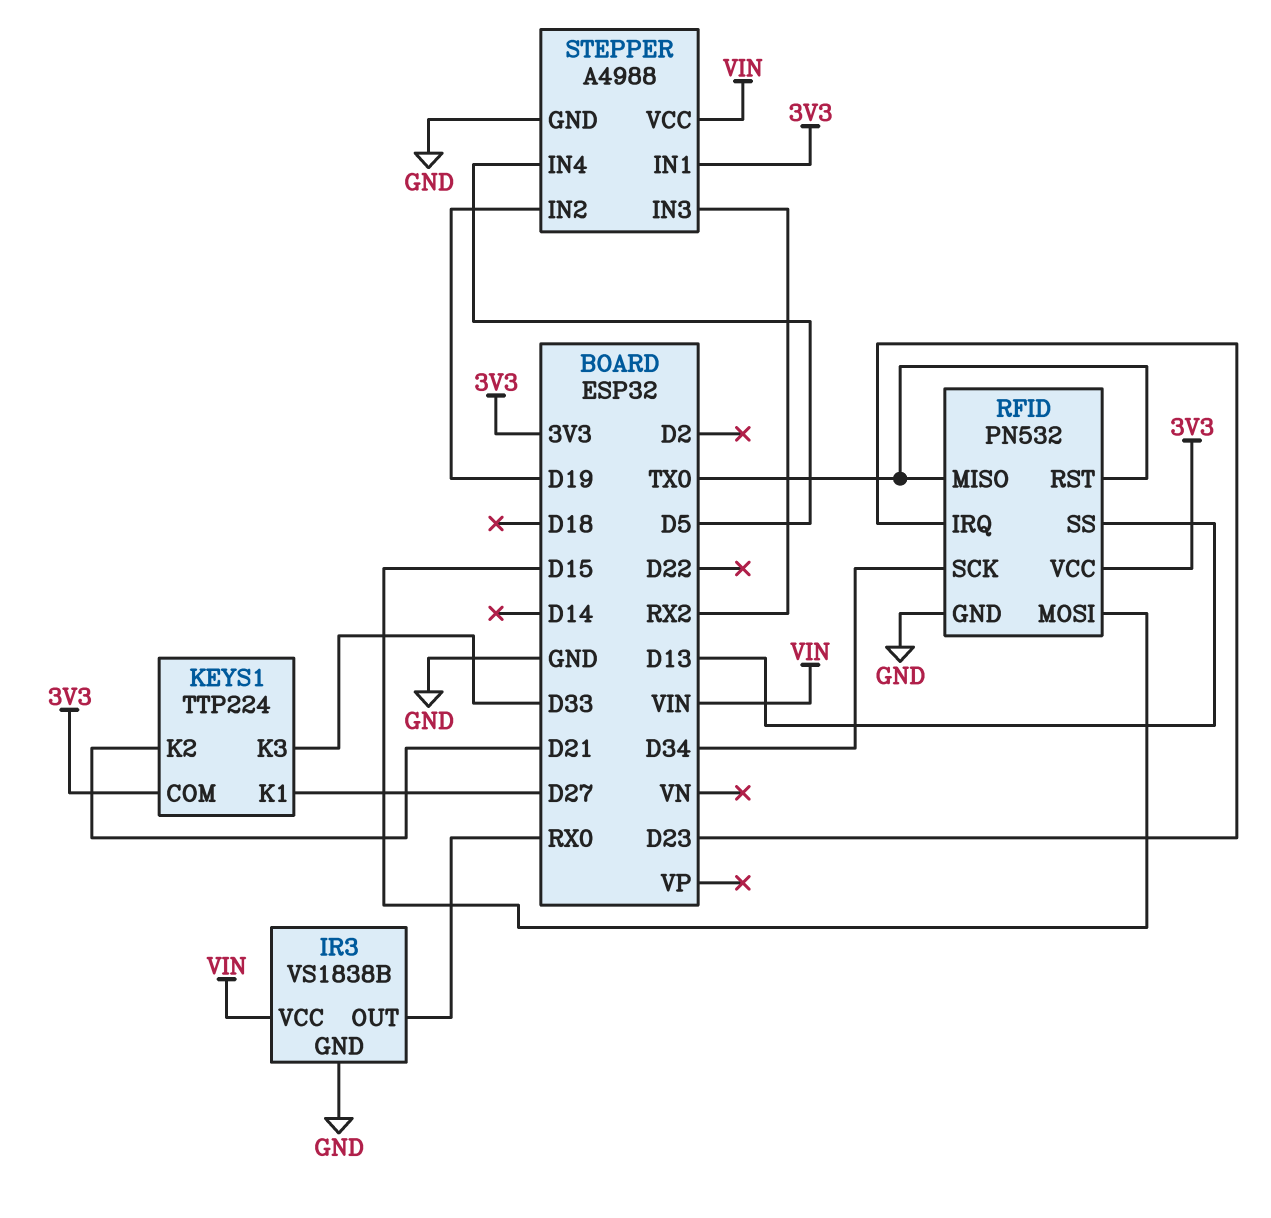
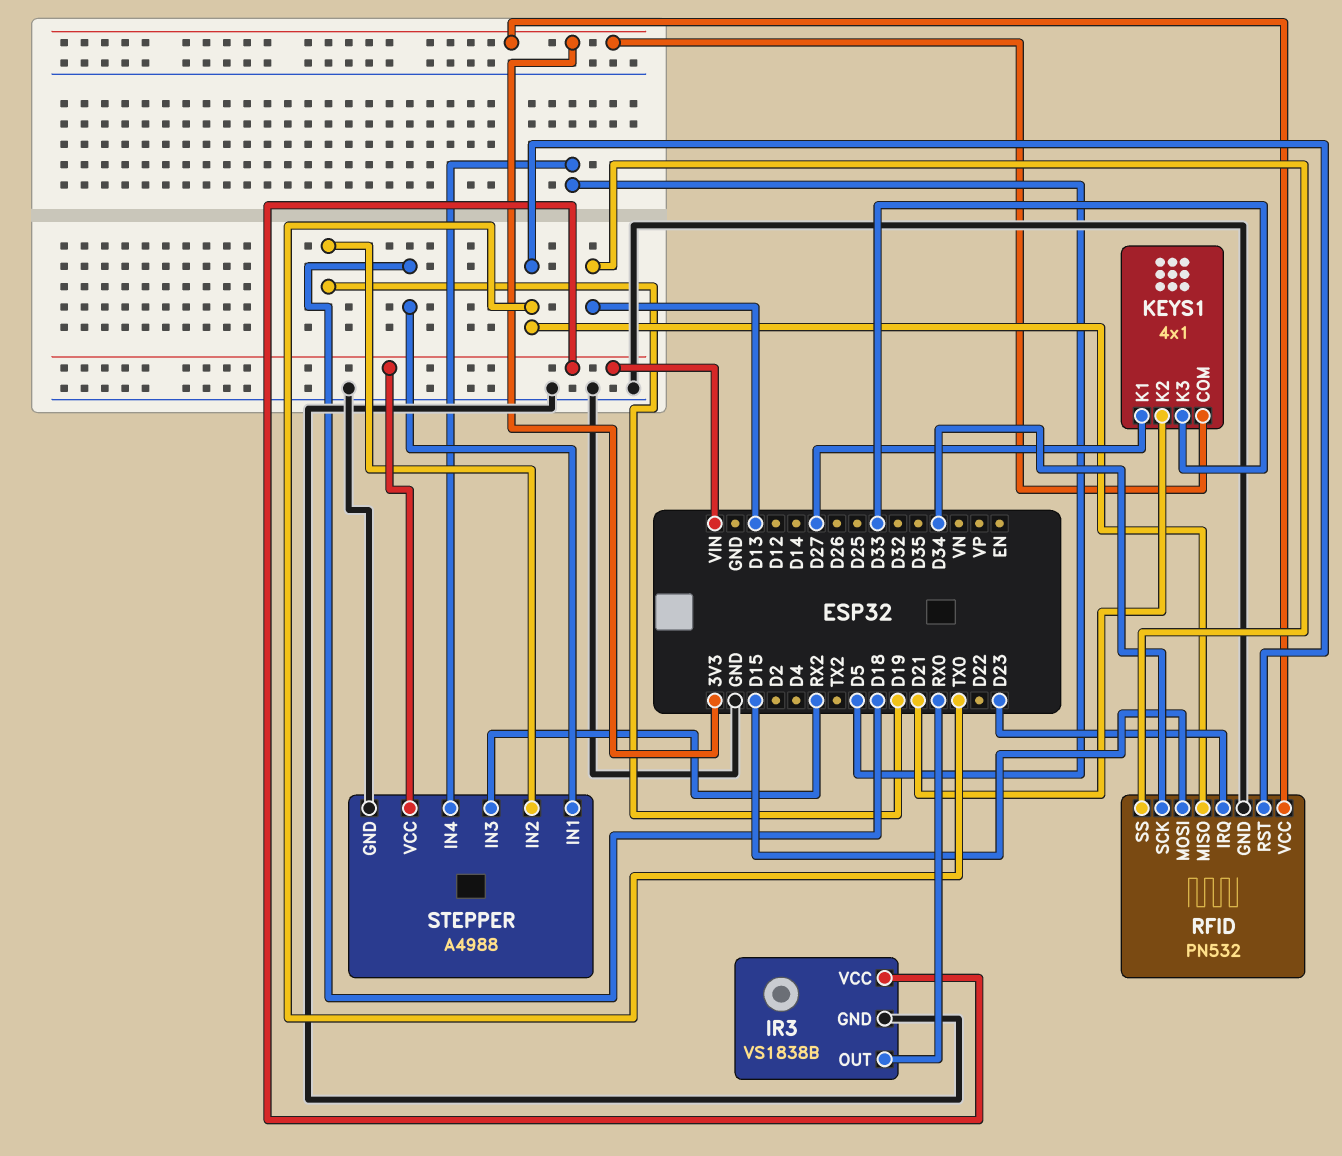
KEYS1: TTP224 -> 4x1
STEPPER pin IN1: 3V3 -> D18

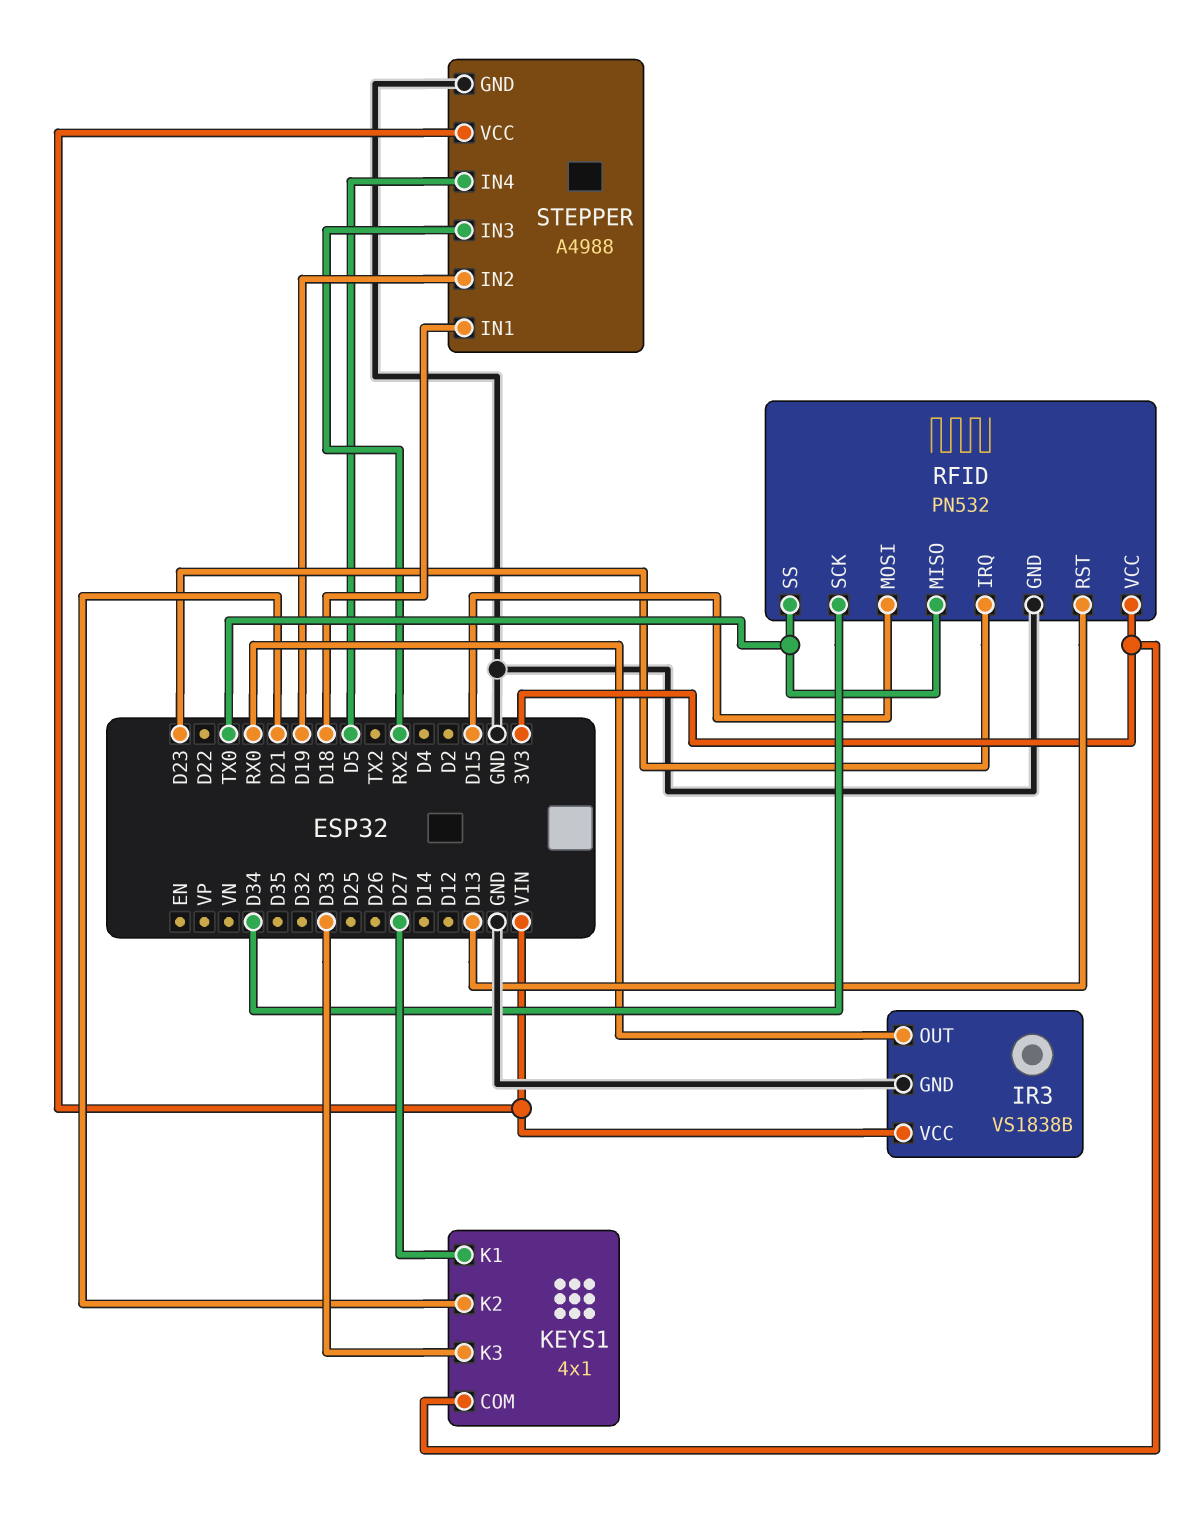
RFID pin RST: TX0 -> D13
RFID pin SS: D13 -> TX0

